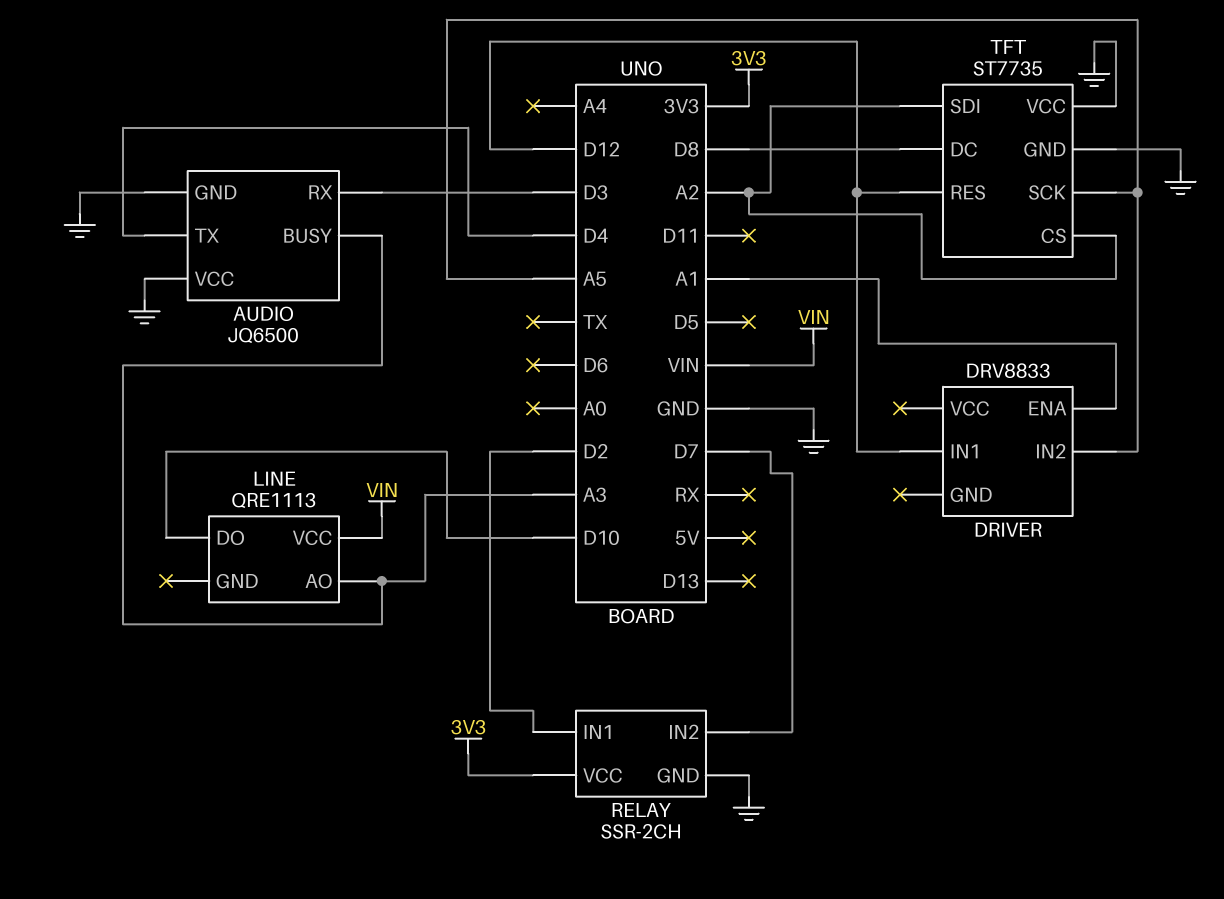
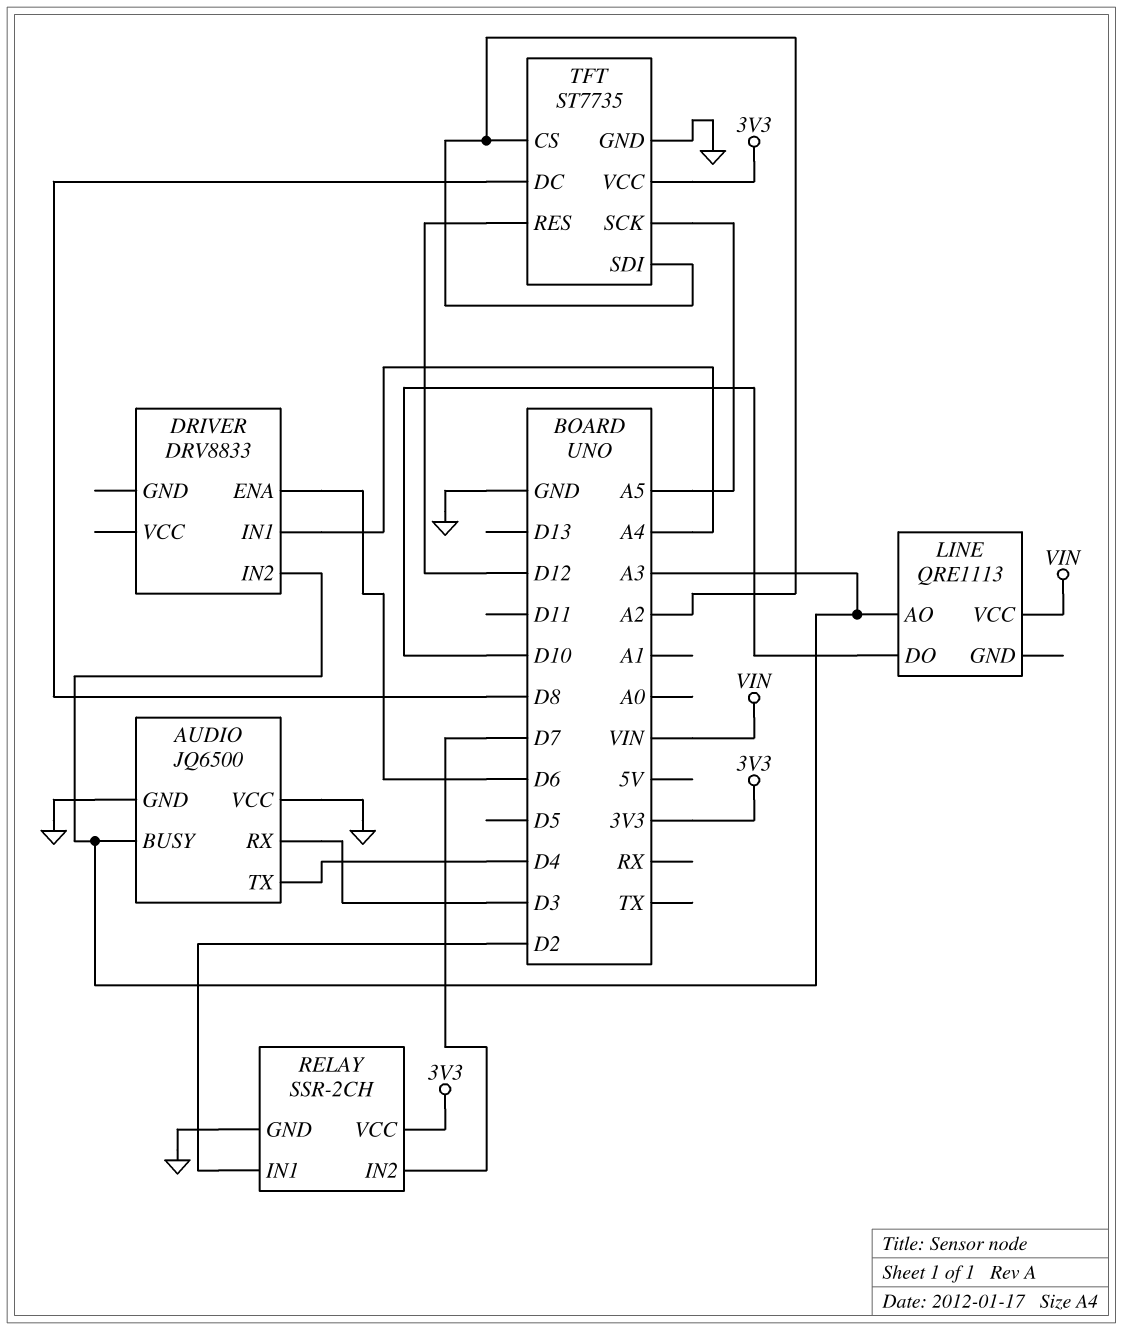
DRIVER pin ENA: A1 -> D6
DRIVER pin IN1: D12 -> A4
DRIVER pin IN2: A5 -> A3
TFT pin VCC: GND -> 3V3

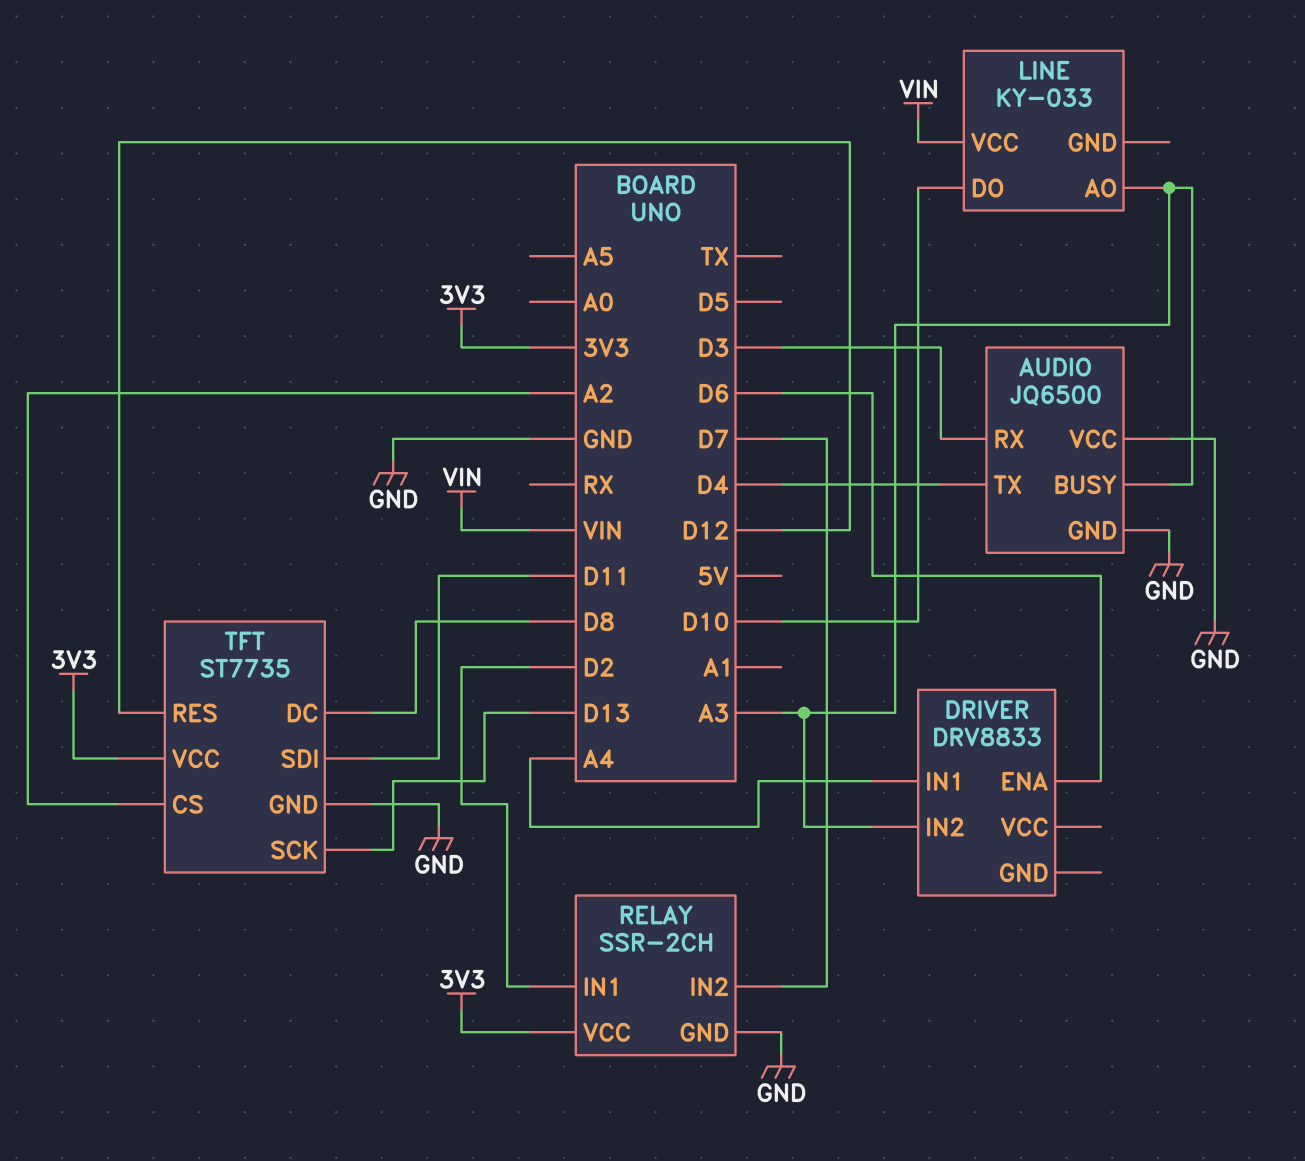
LINE: QRE1113 -> KY-033
TFT pin SCK: A5 -> D13
TFT pin SDI: A2 -> D11

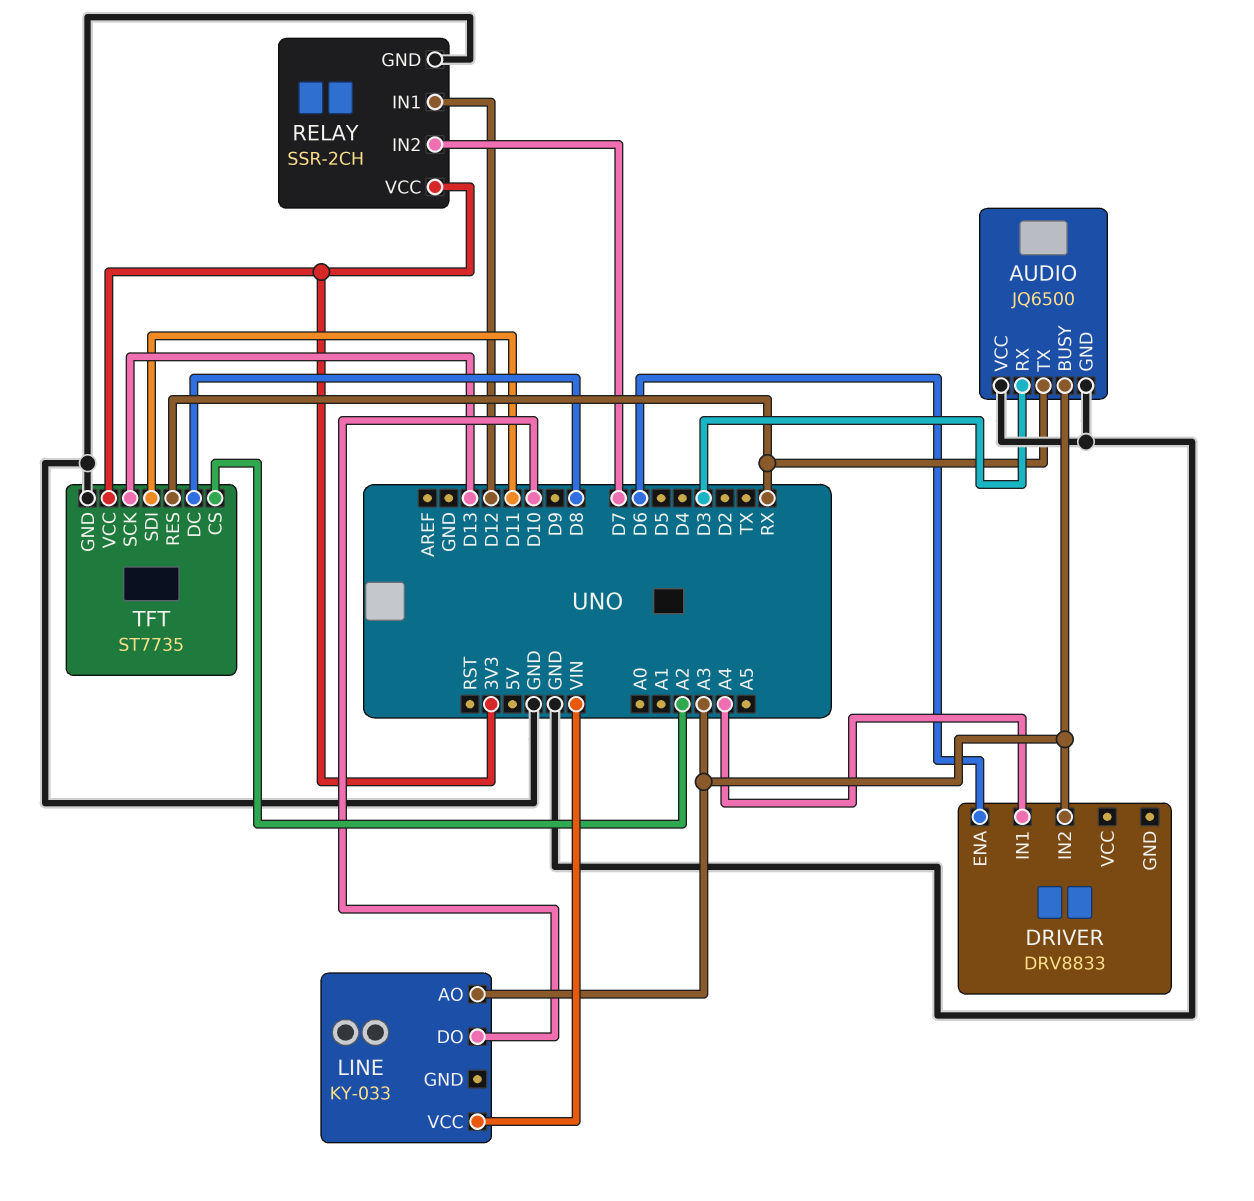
AUDIO pin TX: D4 -> RX
RELAY pin IN1: D2 -> D12
TFT pin RES: D12 -> RX

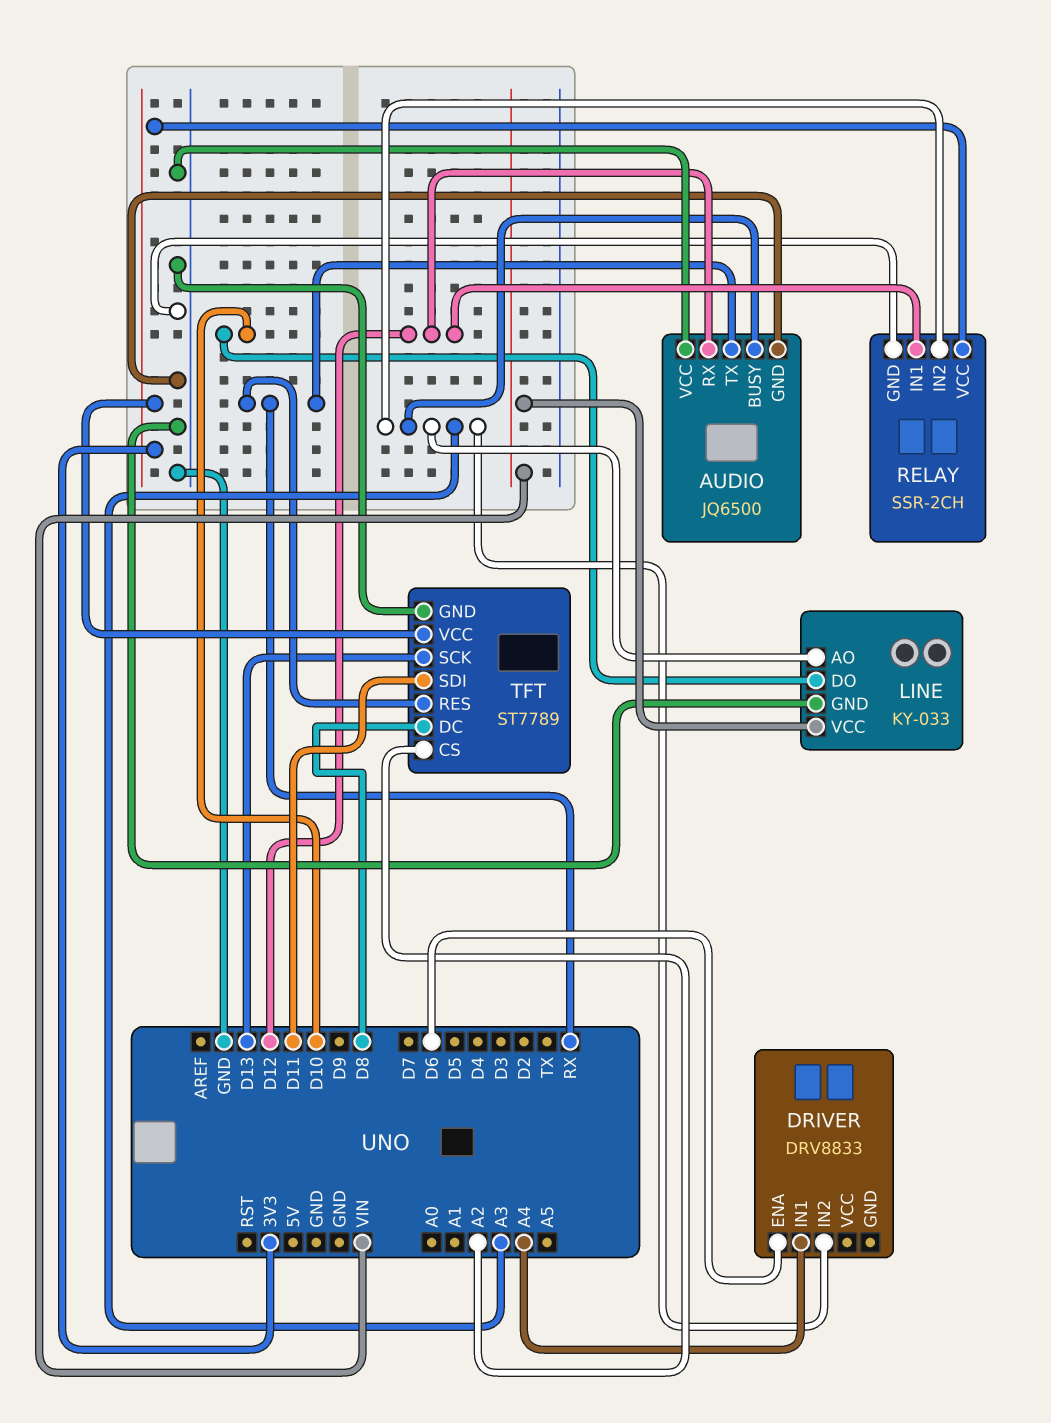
AUDIO pin RX: D3 -> D12
LINE pin GND: none -> GND
RELAY pin IN2: D7 -> A3
TFT: ST7735 -> ST7789

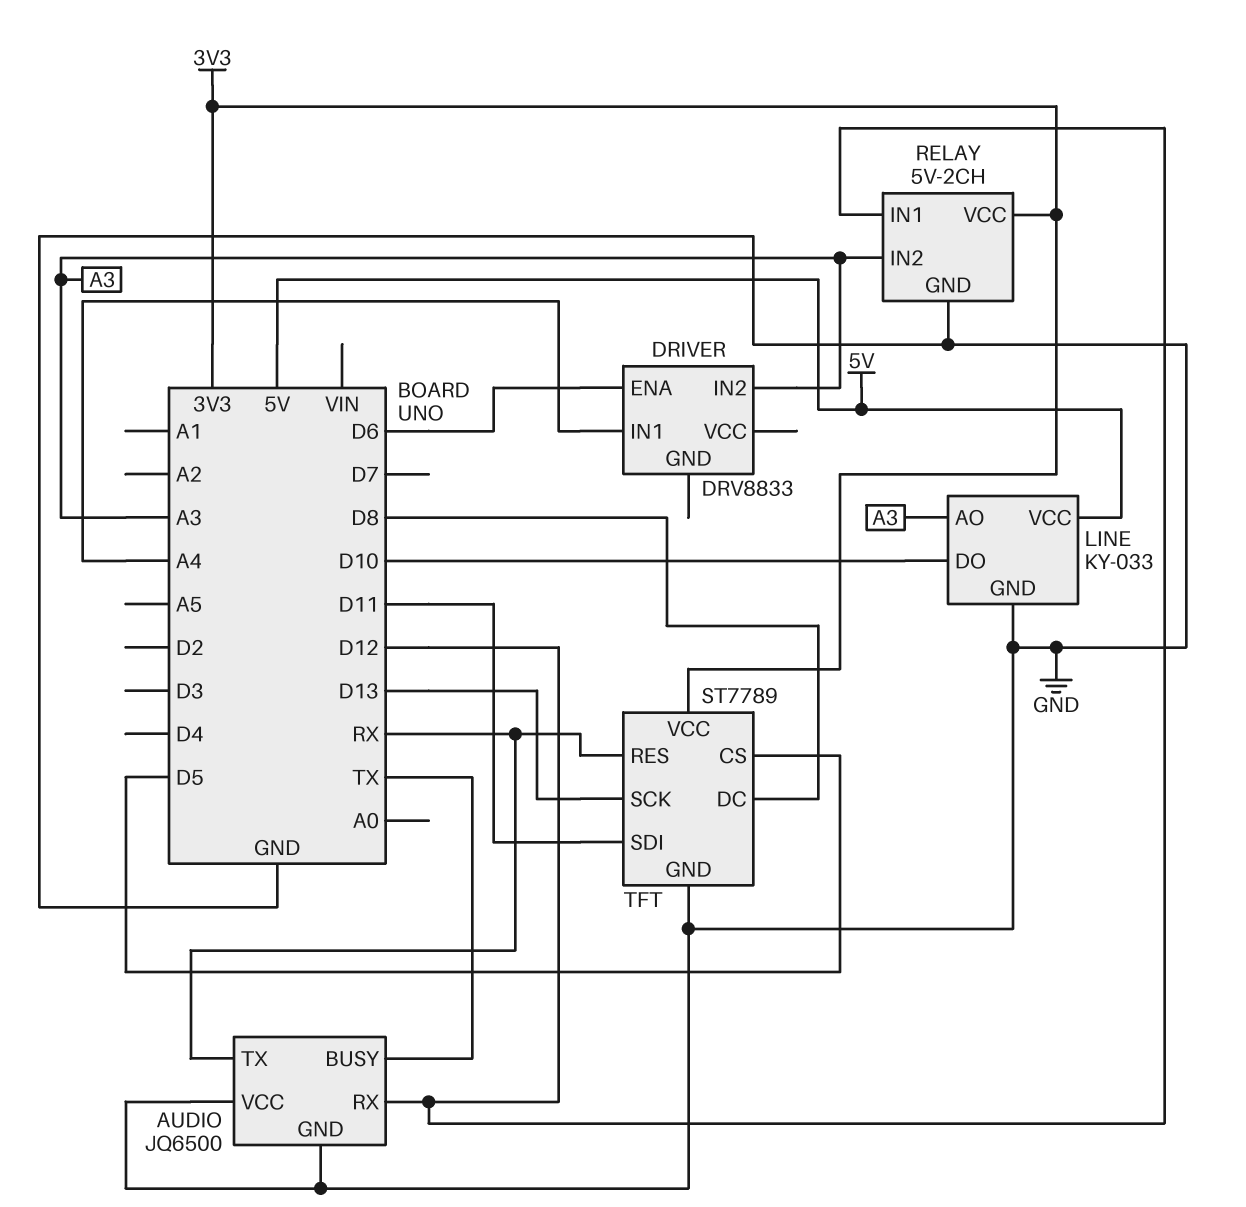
AUDIO pin BUSY: A3 -> TX
LINE pin VCC: VIN -> 5V
RELAY: SSR-2CH -> 5V-2CH
TFT pin CS: A2 -> D5

